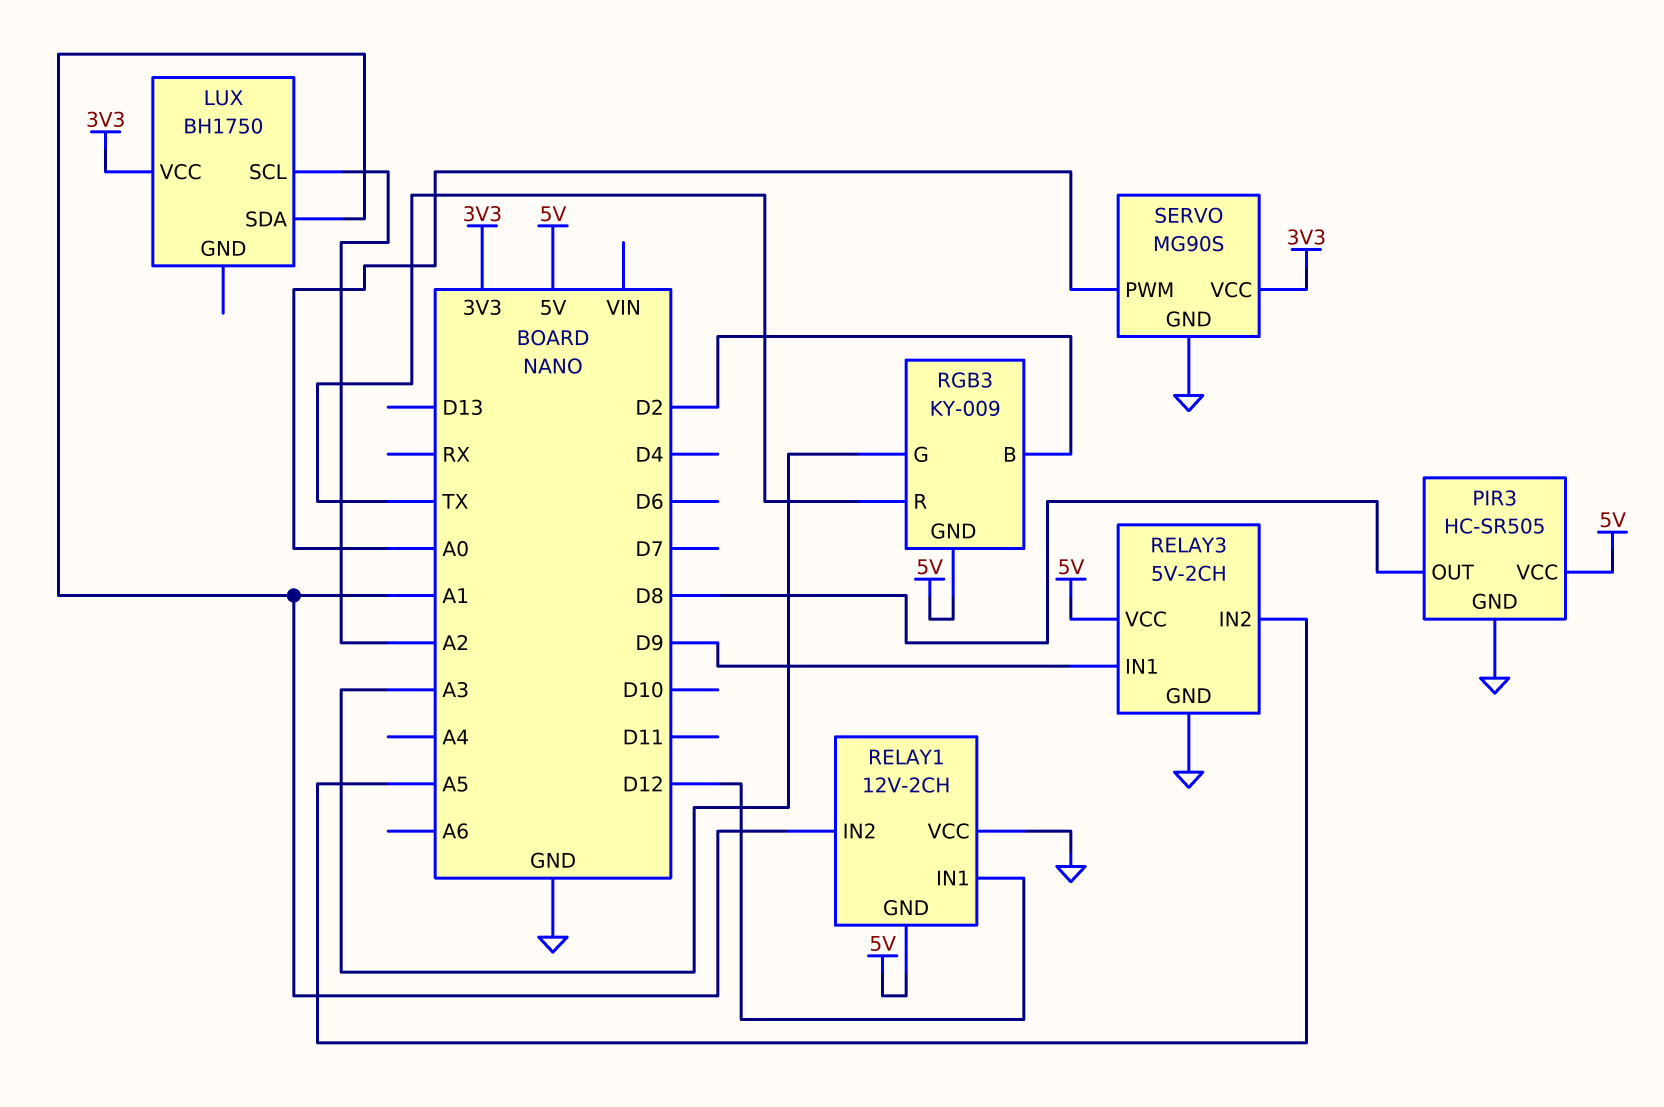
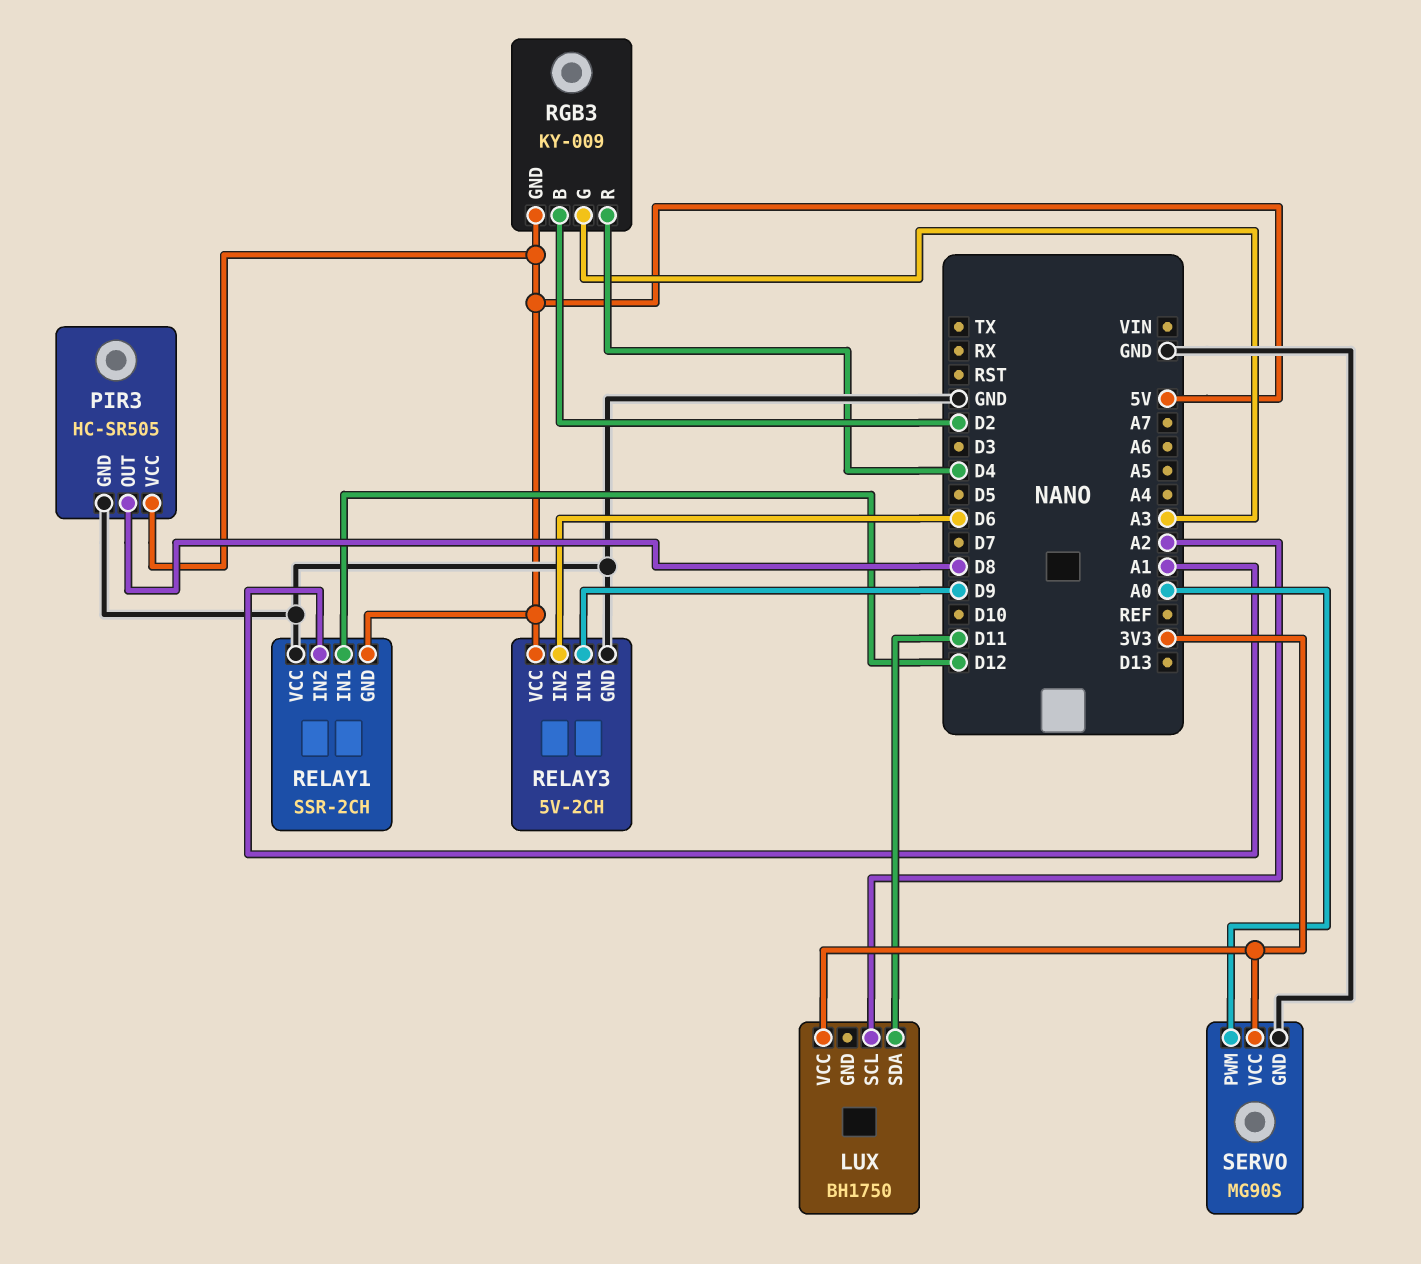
LUX pin SDA: A1 -> D11
RELAY1: 12V-2CH -> SSR-2CH
RELAY3 pin IN2: A5 -> D6
RGB3 pin R: TX -> D4

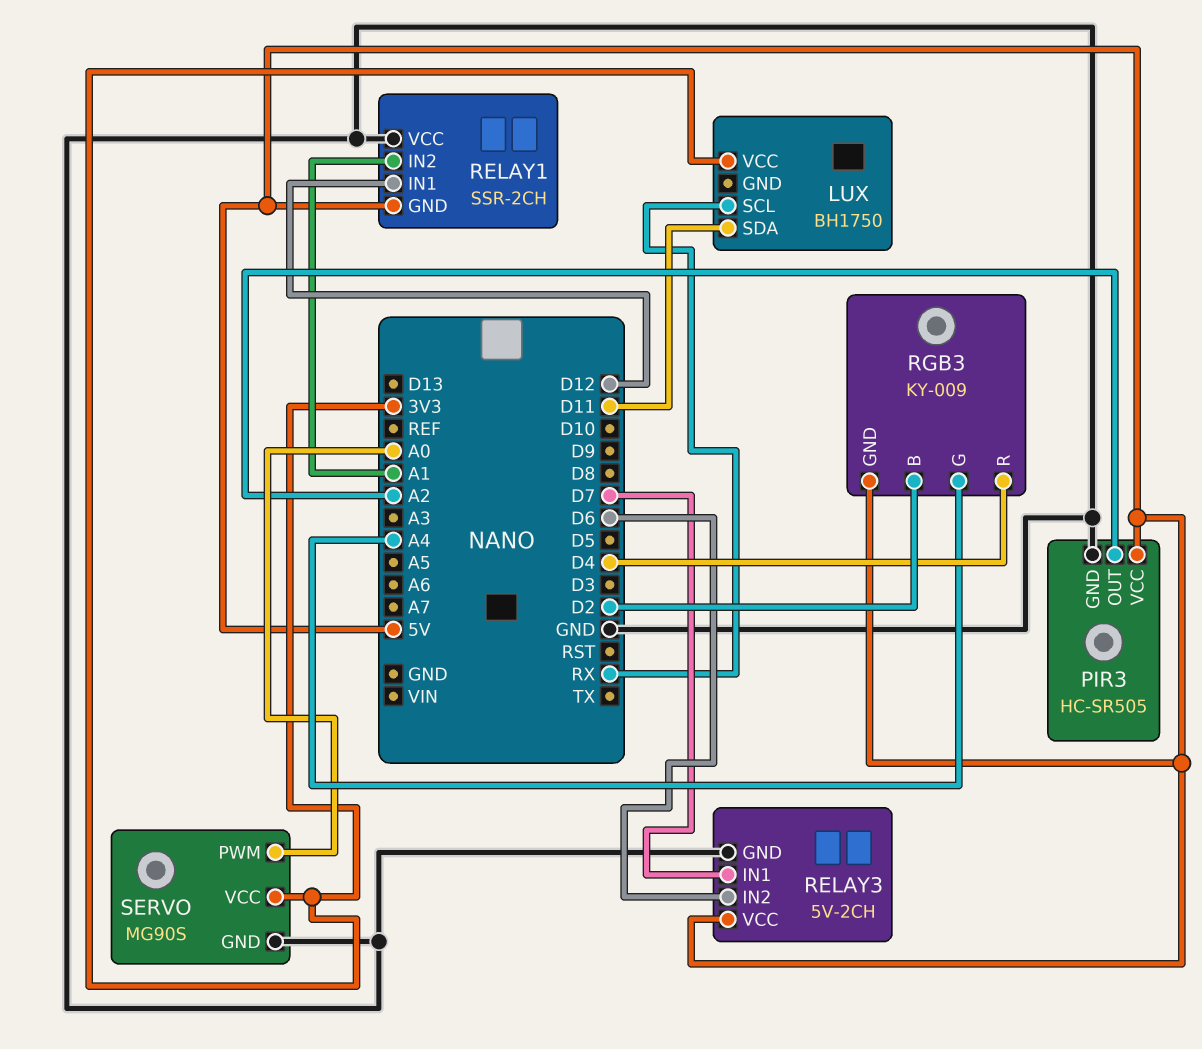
LUX pin SCL: A2 -> RX
PIR3 pin OUT: D8 -> A2
RELAY3 pin IN1: D9 -> D7
RGB3 pin G: A3 -> A4

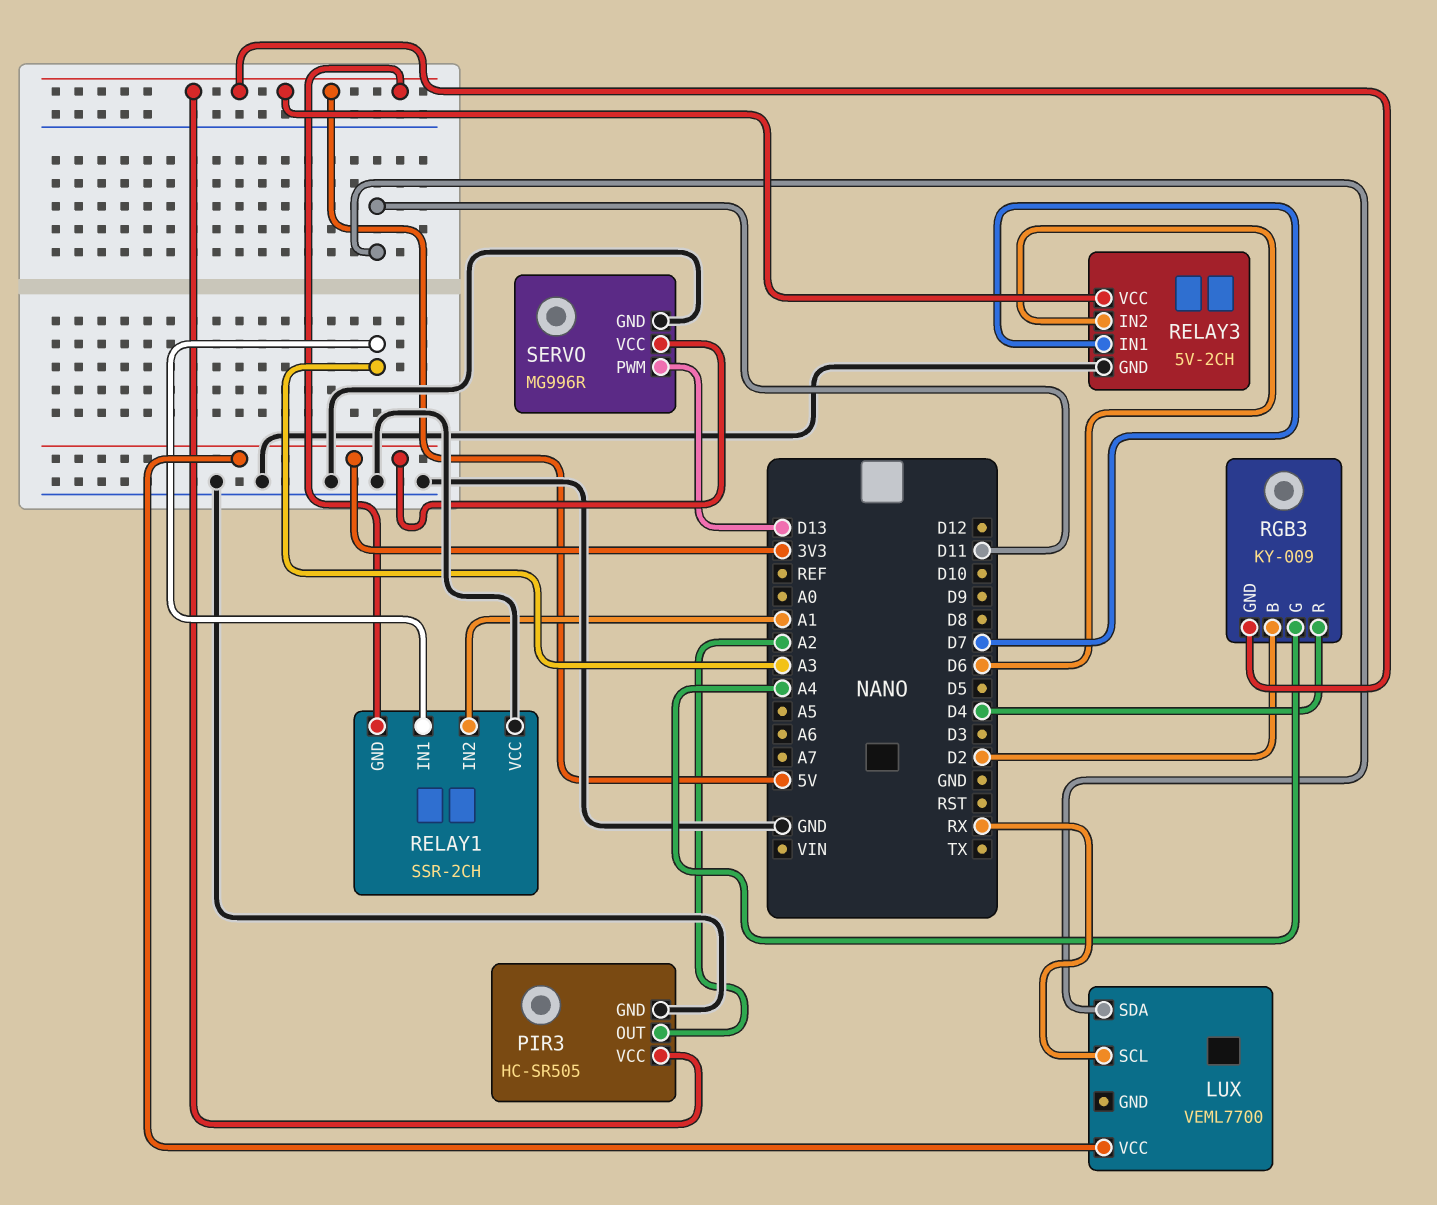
LUX: BH1750 -> VEML7700
RELAY1 pin IN1: D12 -> A3
SERVO: MG90S -> MG996R
SERVO pin PWM: A0 -> D13

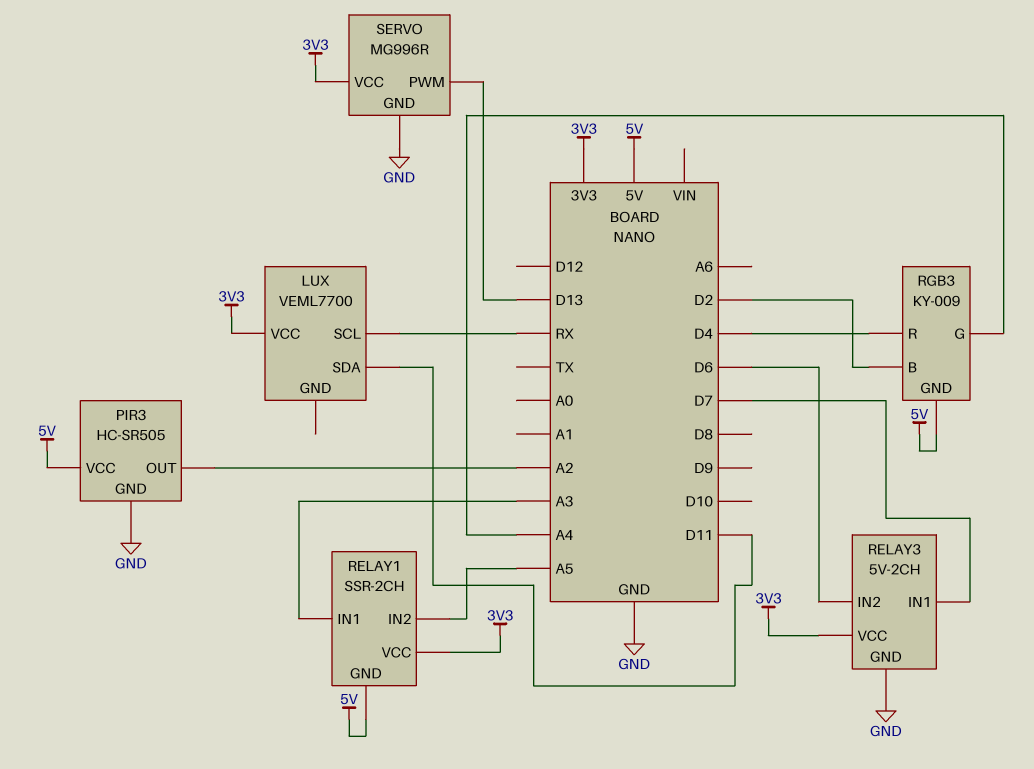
RELAY1 pin IN2: A1 -> A5
RELAY1 pin VCC: GND -> 3V3
RELAY3 pin VCC: 5V -> 3V3

